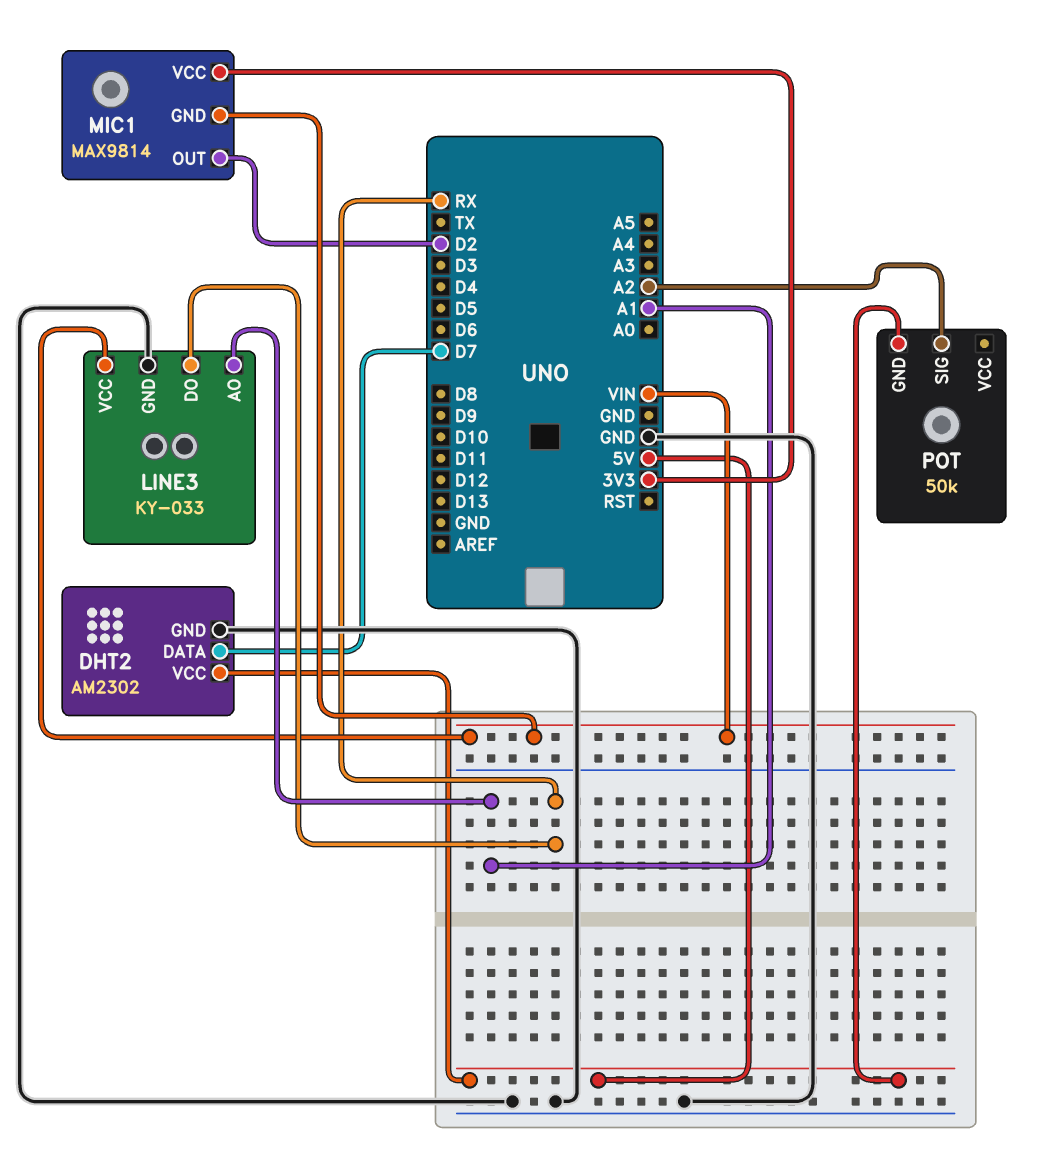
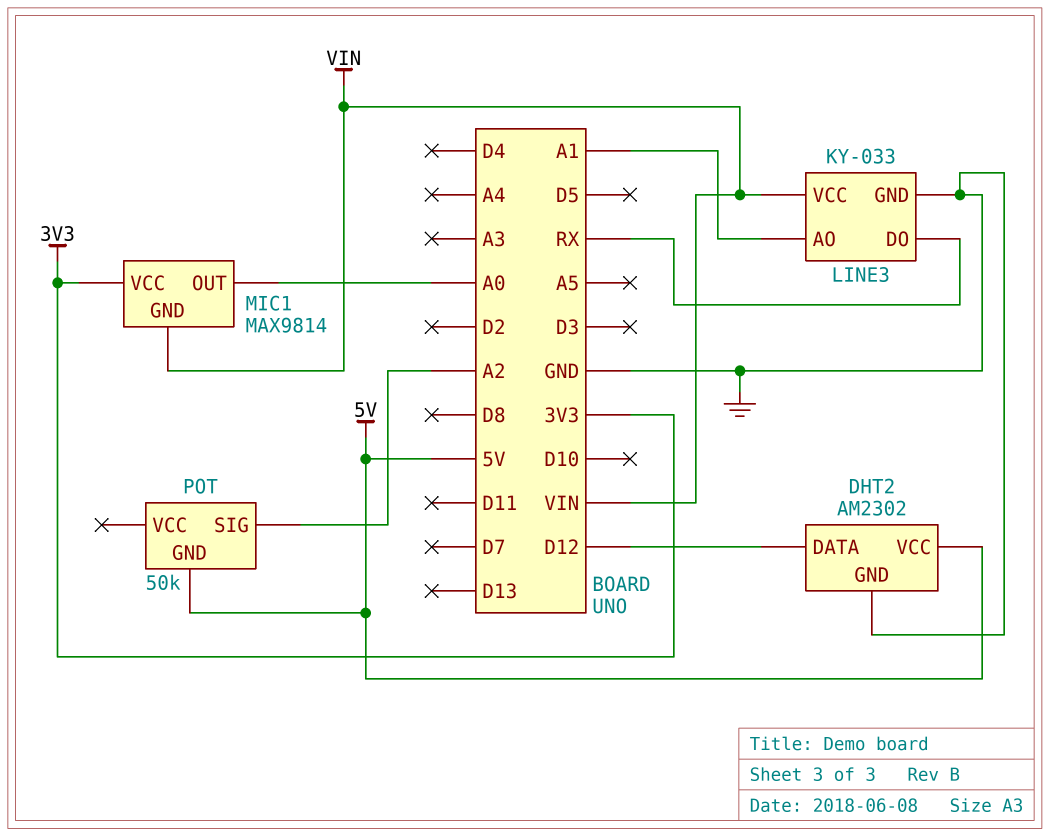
DHT2 pin DATA: D7 -> D12
MIC1 pin OUT: D2 -> A0

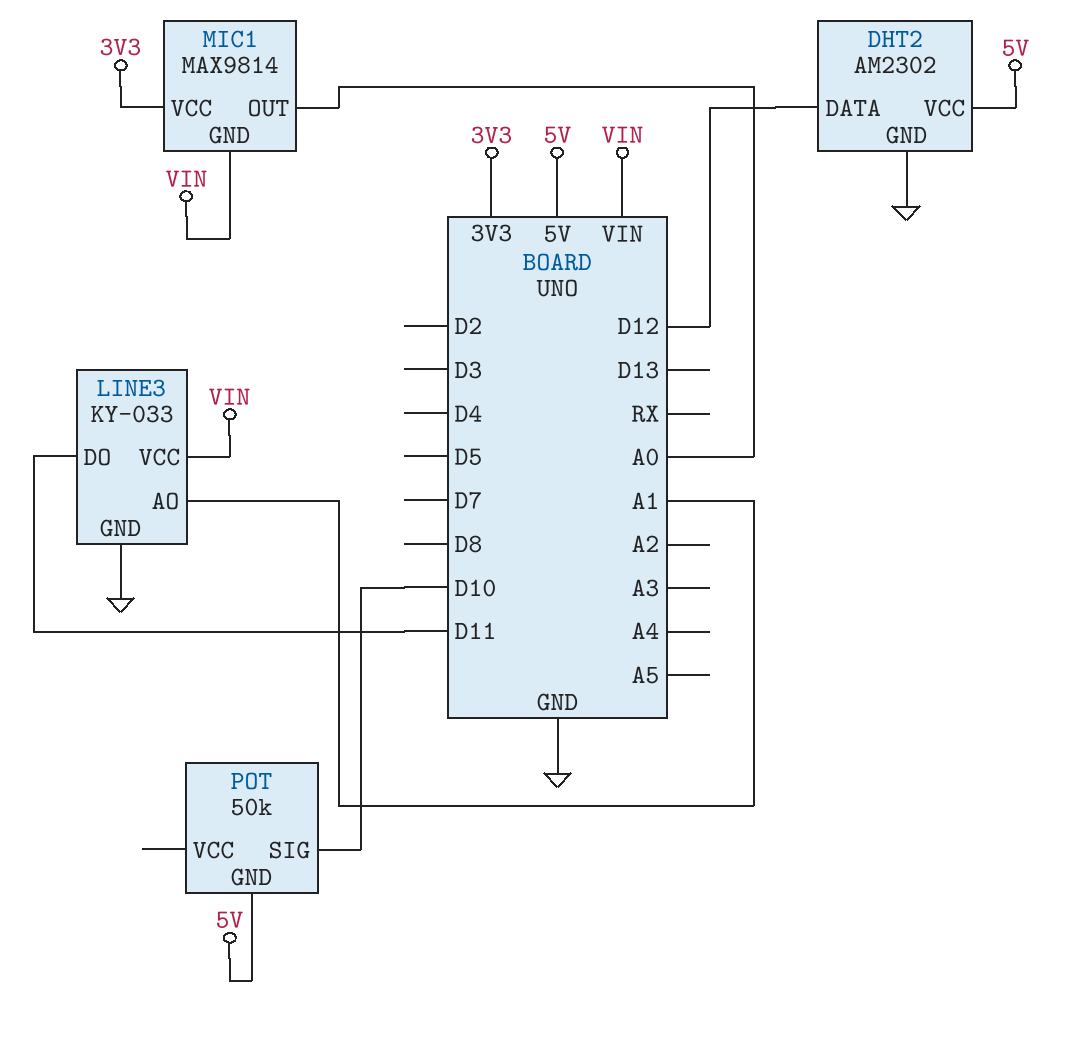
LINE3 pin DO: RX -> D11
POT pin SIG: A2 -> D10

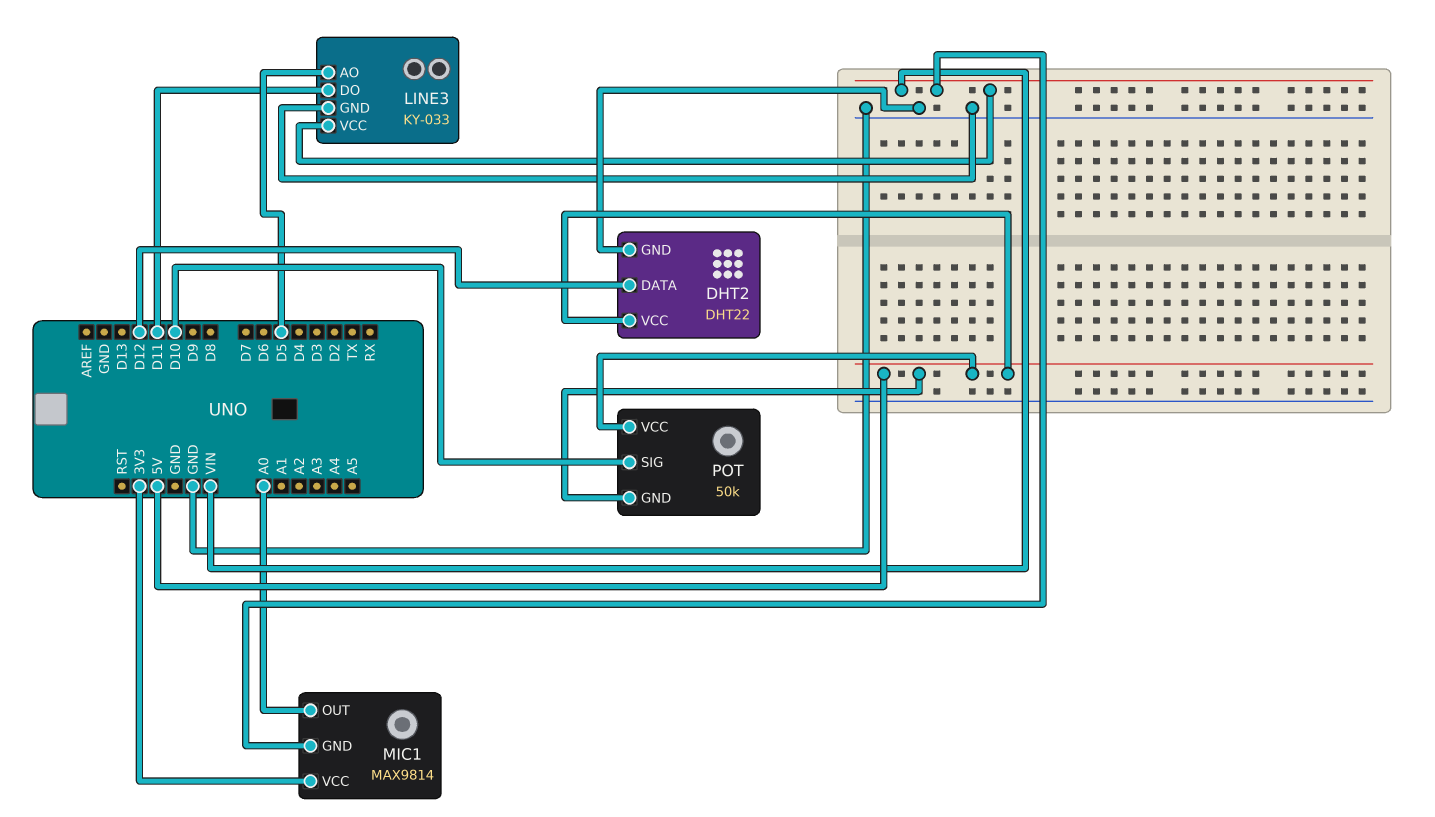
DHT2: AM2302 -> DHT22
LINE3 pin AO: A1 -> D5
POT pin VCC: none -> 5V

